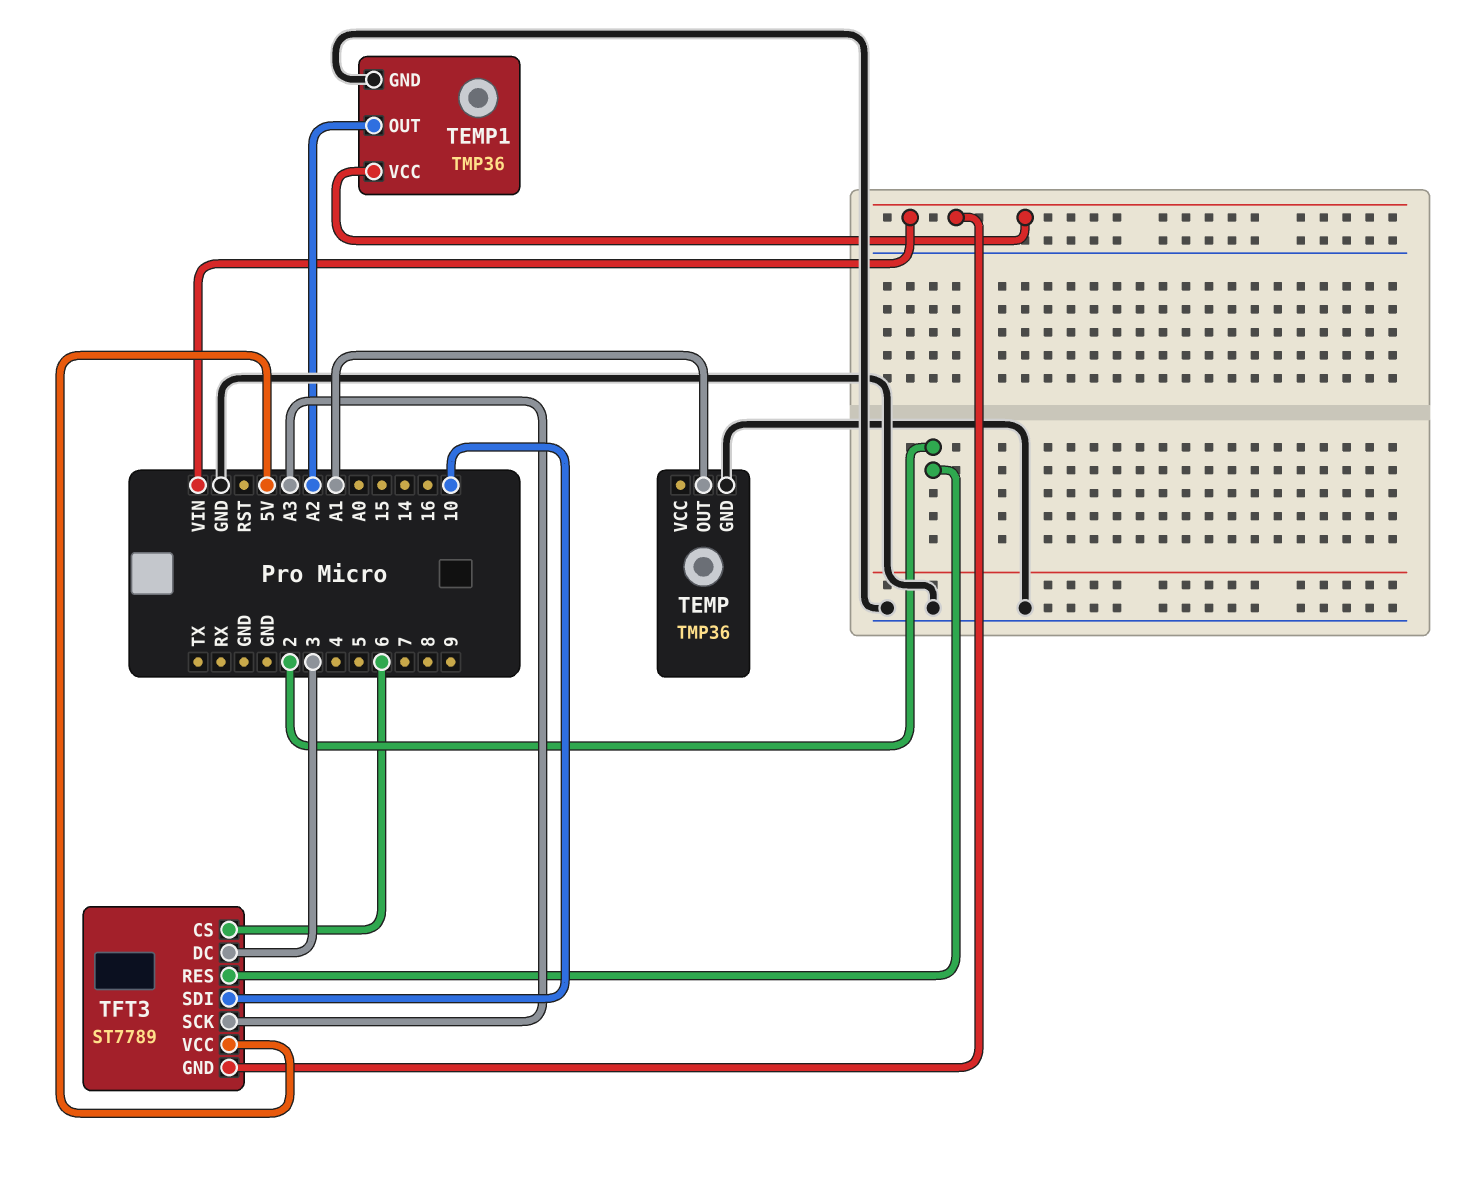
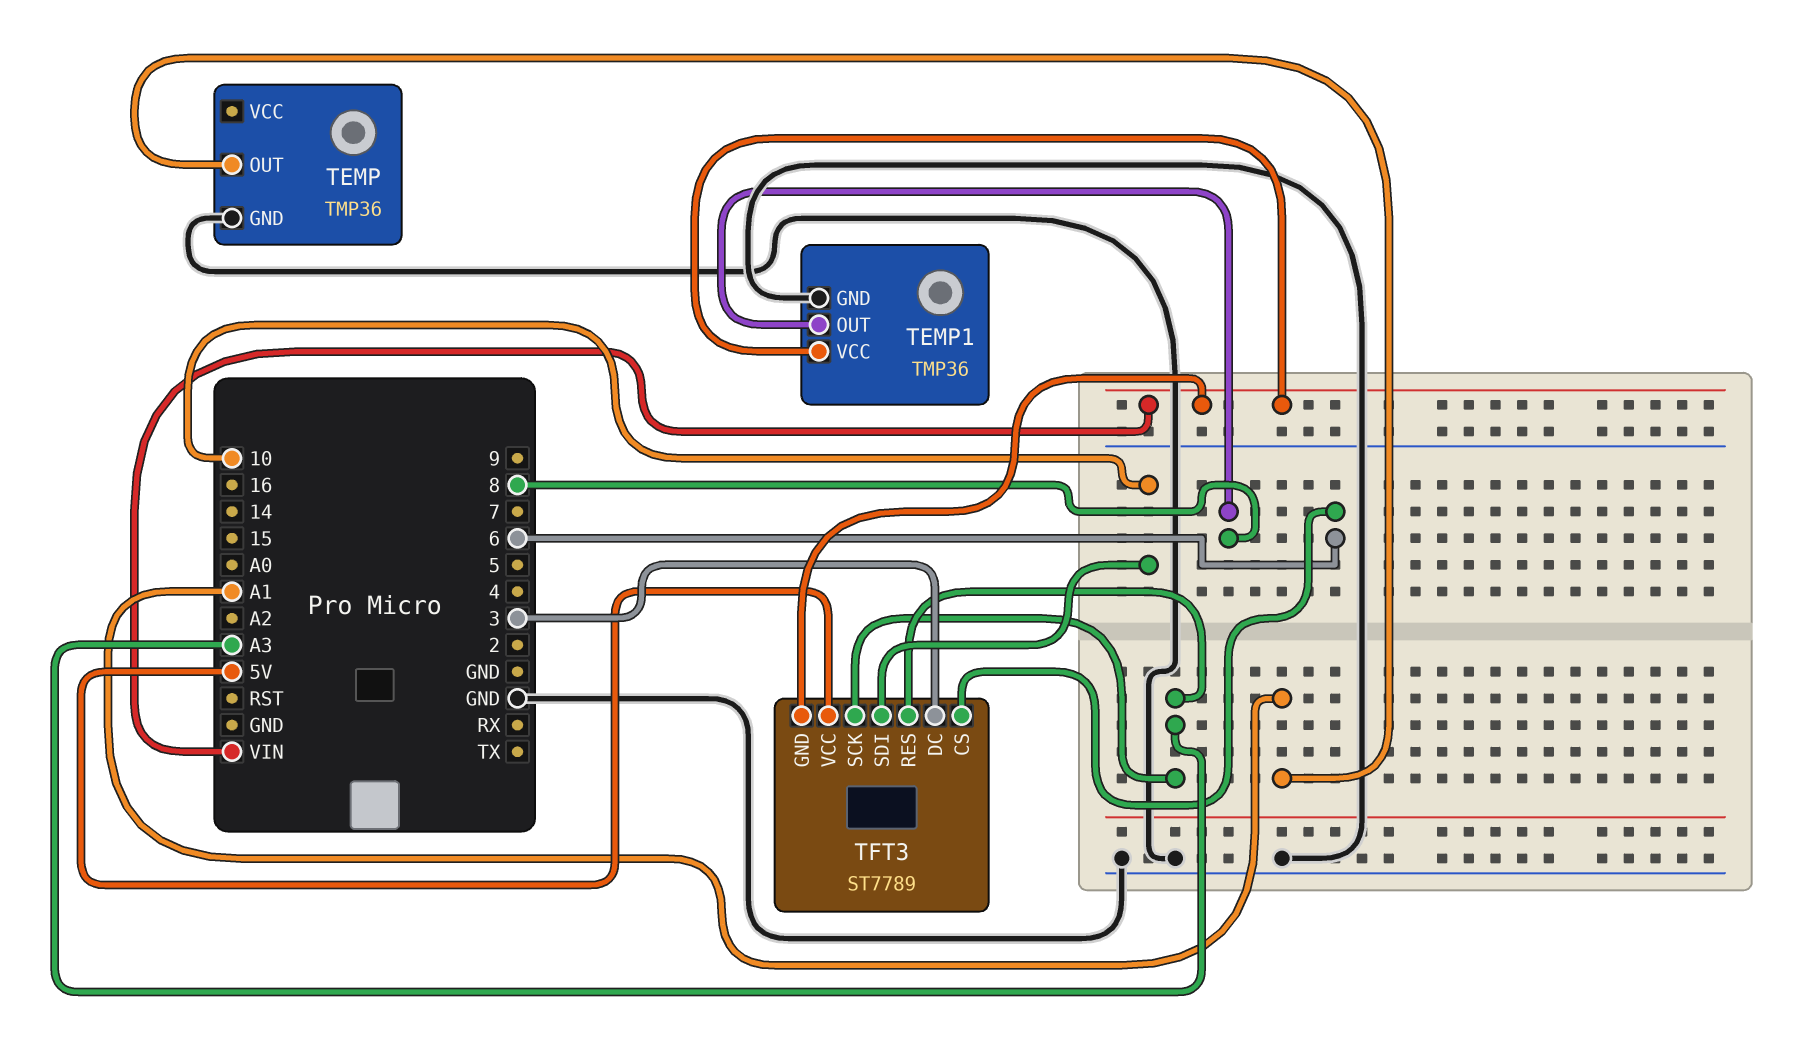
TEMP1 pin OUT: A2 -> 8
TFT3 pin RES: 2 -> A3

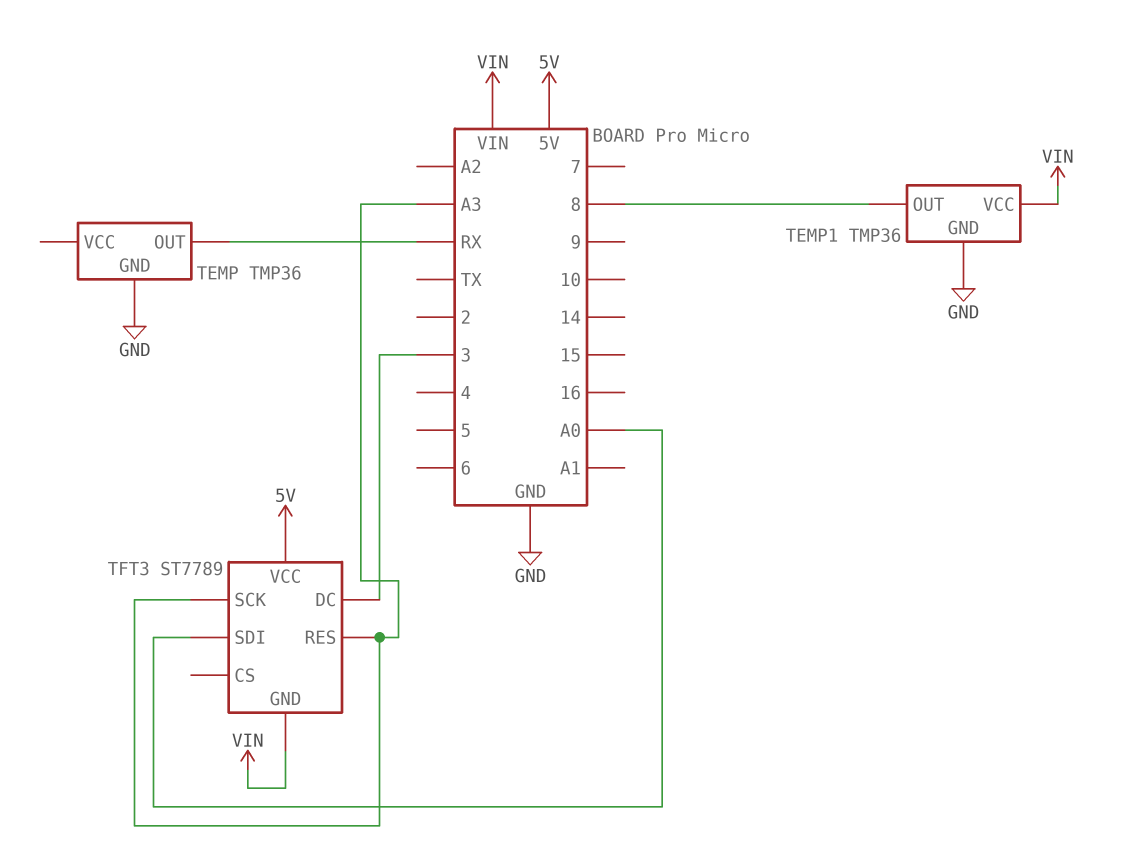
TEMP pin OUT: A1 -> RX
TFT3 pin CS: 6 -> none
TFT3 pin SDI: 10 -> A0

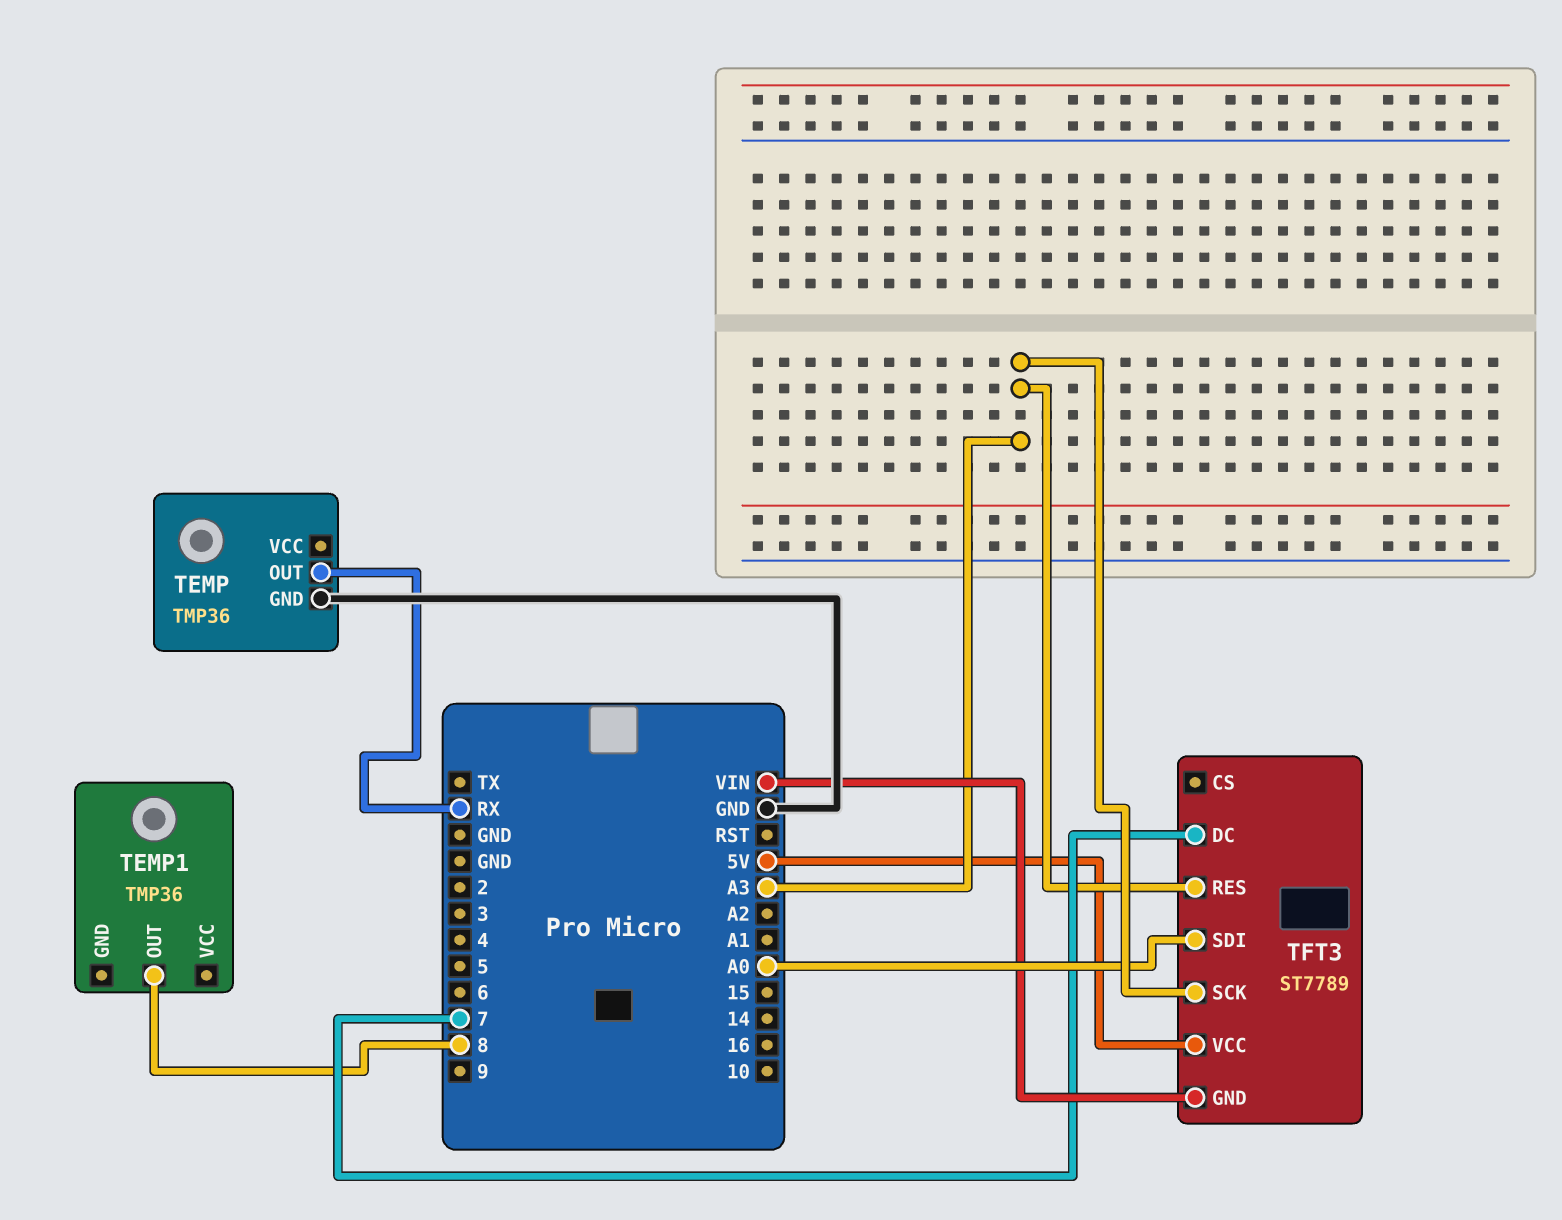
TEMP1 pin GND: GND -> none
TEMP1 pin VCC: VIN -> none
TFT3 pin DC: 3 -> 7

